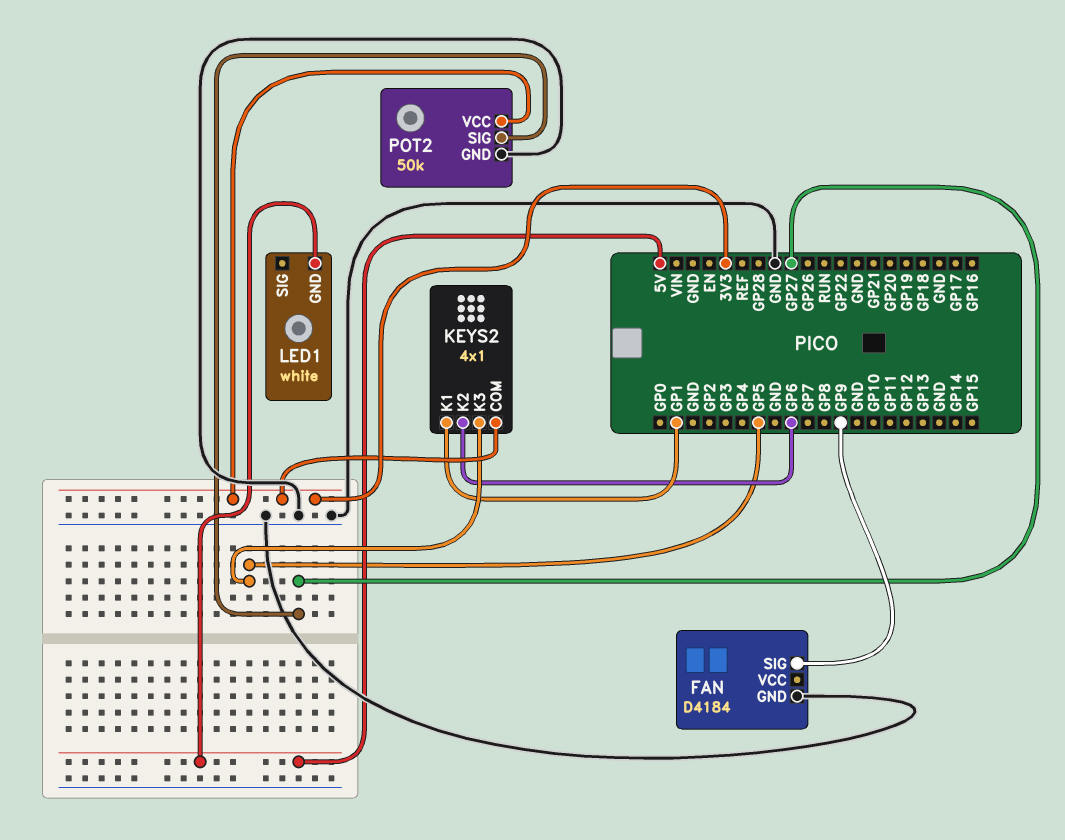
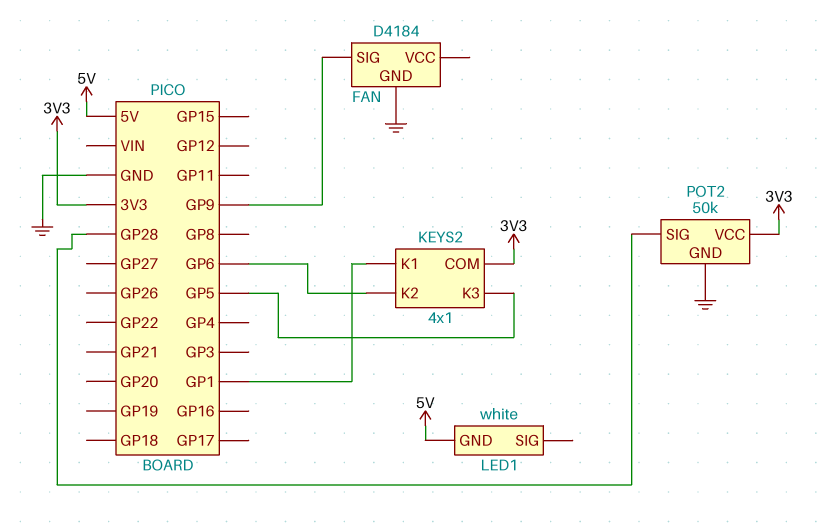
POT2 pin SIG: GP27 -> GP28

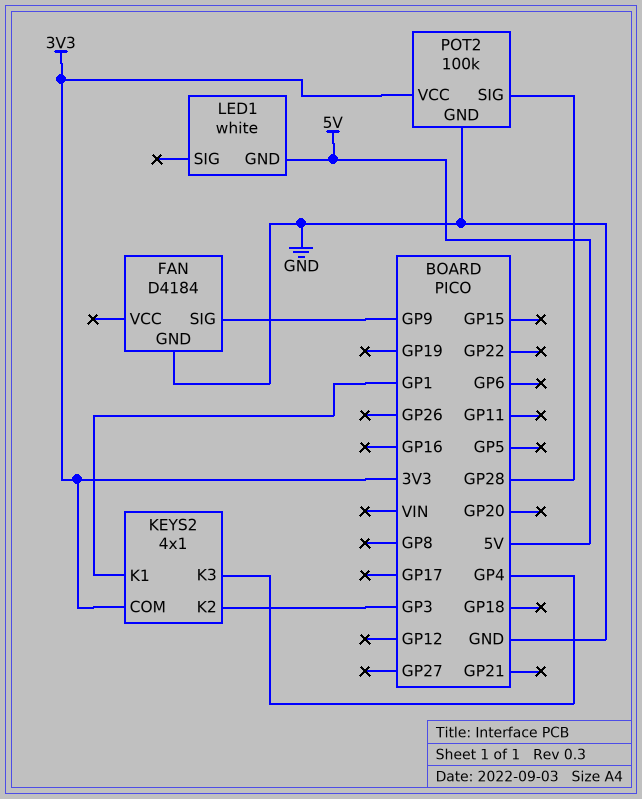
KEYS2 pin K2: GP6 -> GP3
KEYS2 pin K3: GP5 -> GP4
POT2: 50k -> 100k

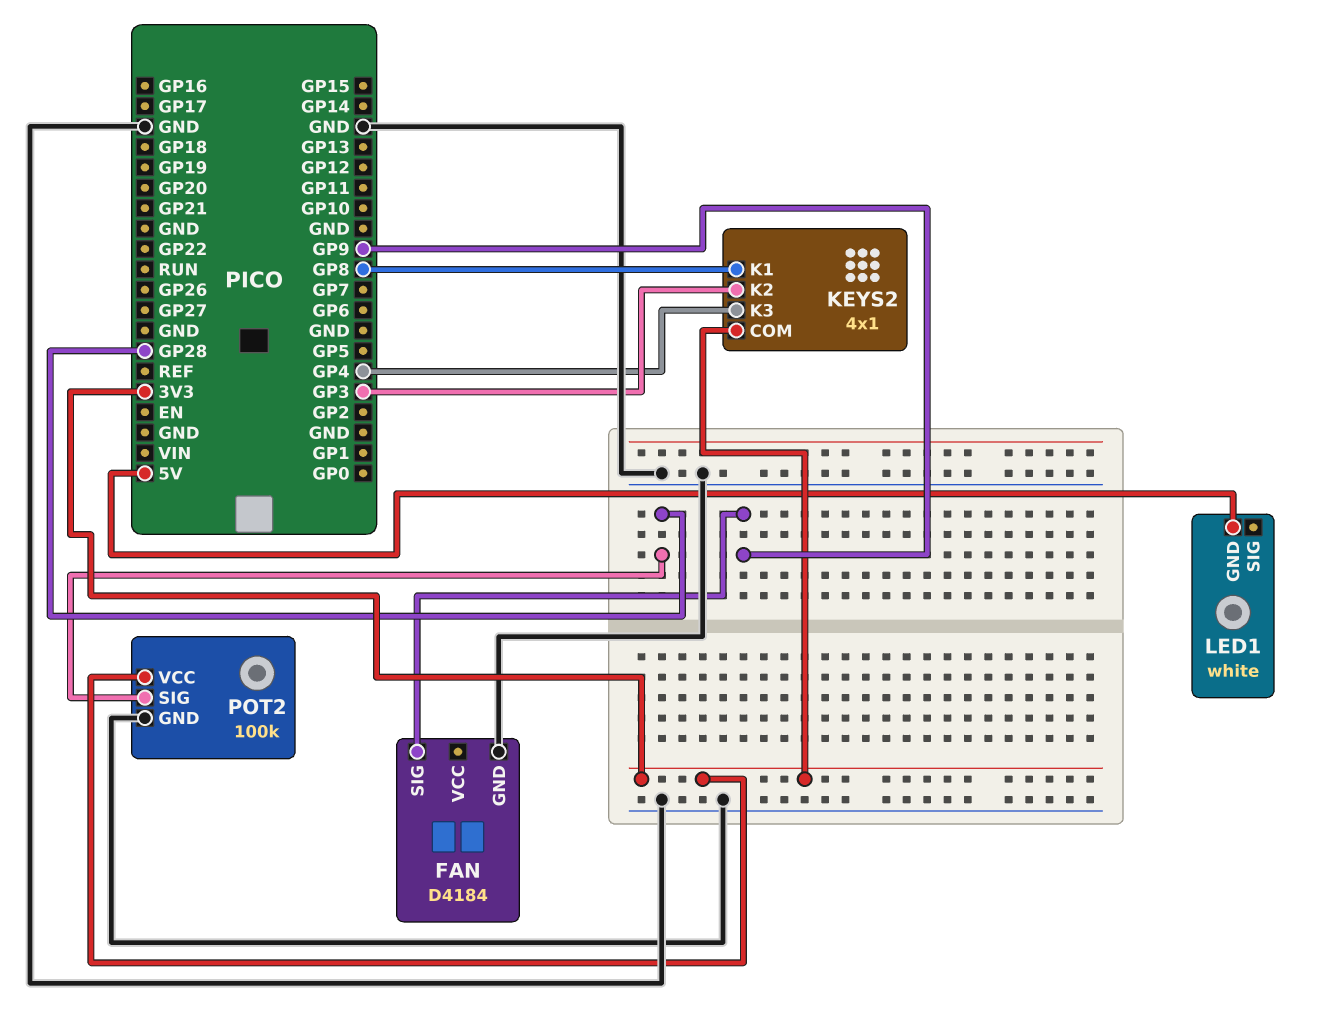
KEYS2 pin K1: GP1 -> GP8

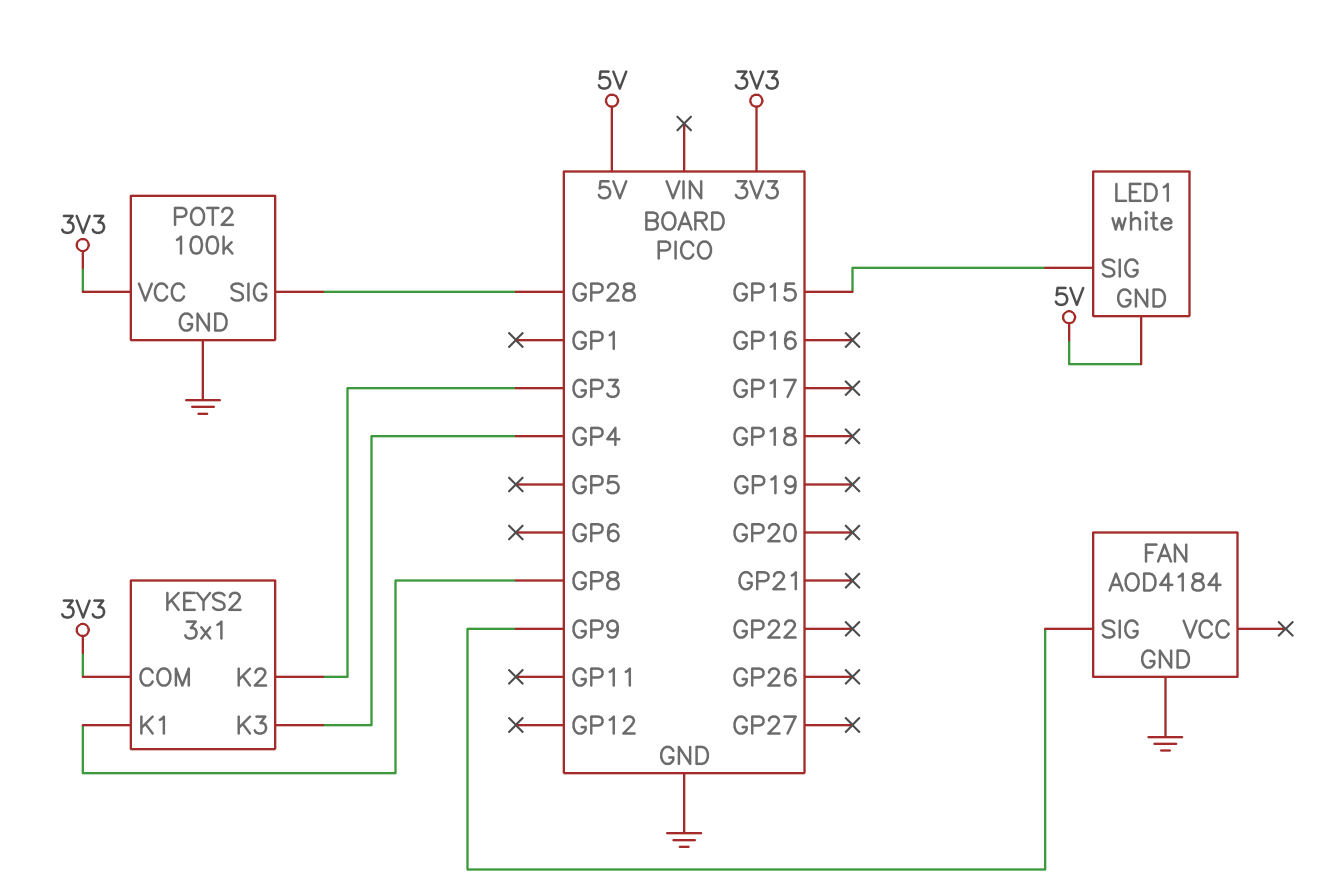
FAN: D4184 -> AOD4184
KEYS2: 4x1 -> 3x1
LED1 pin SIG: none -> GP15

